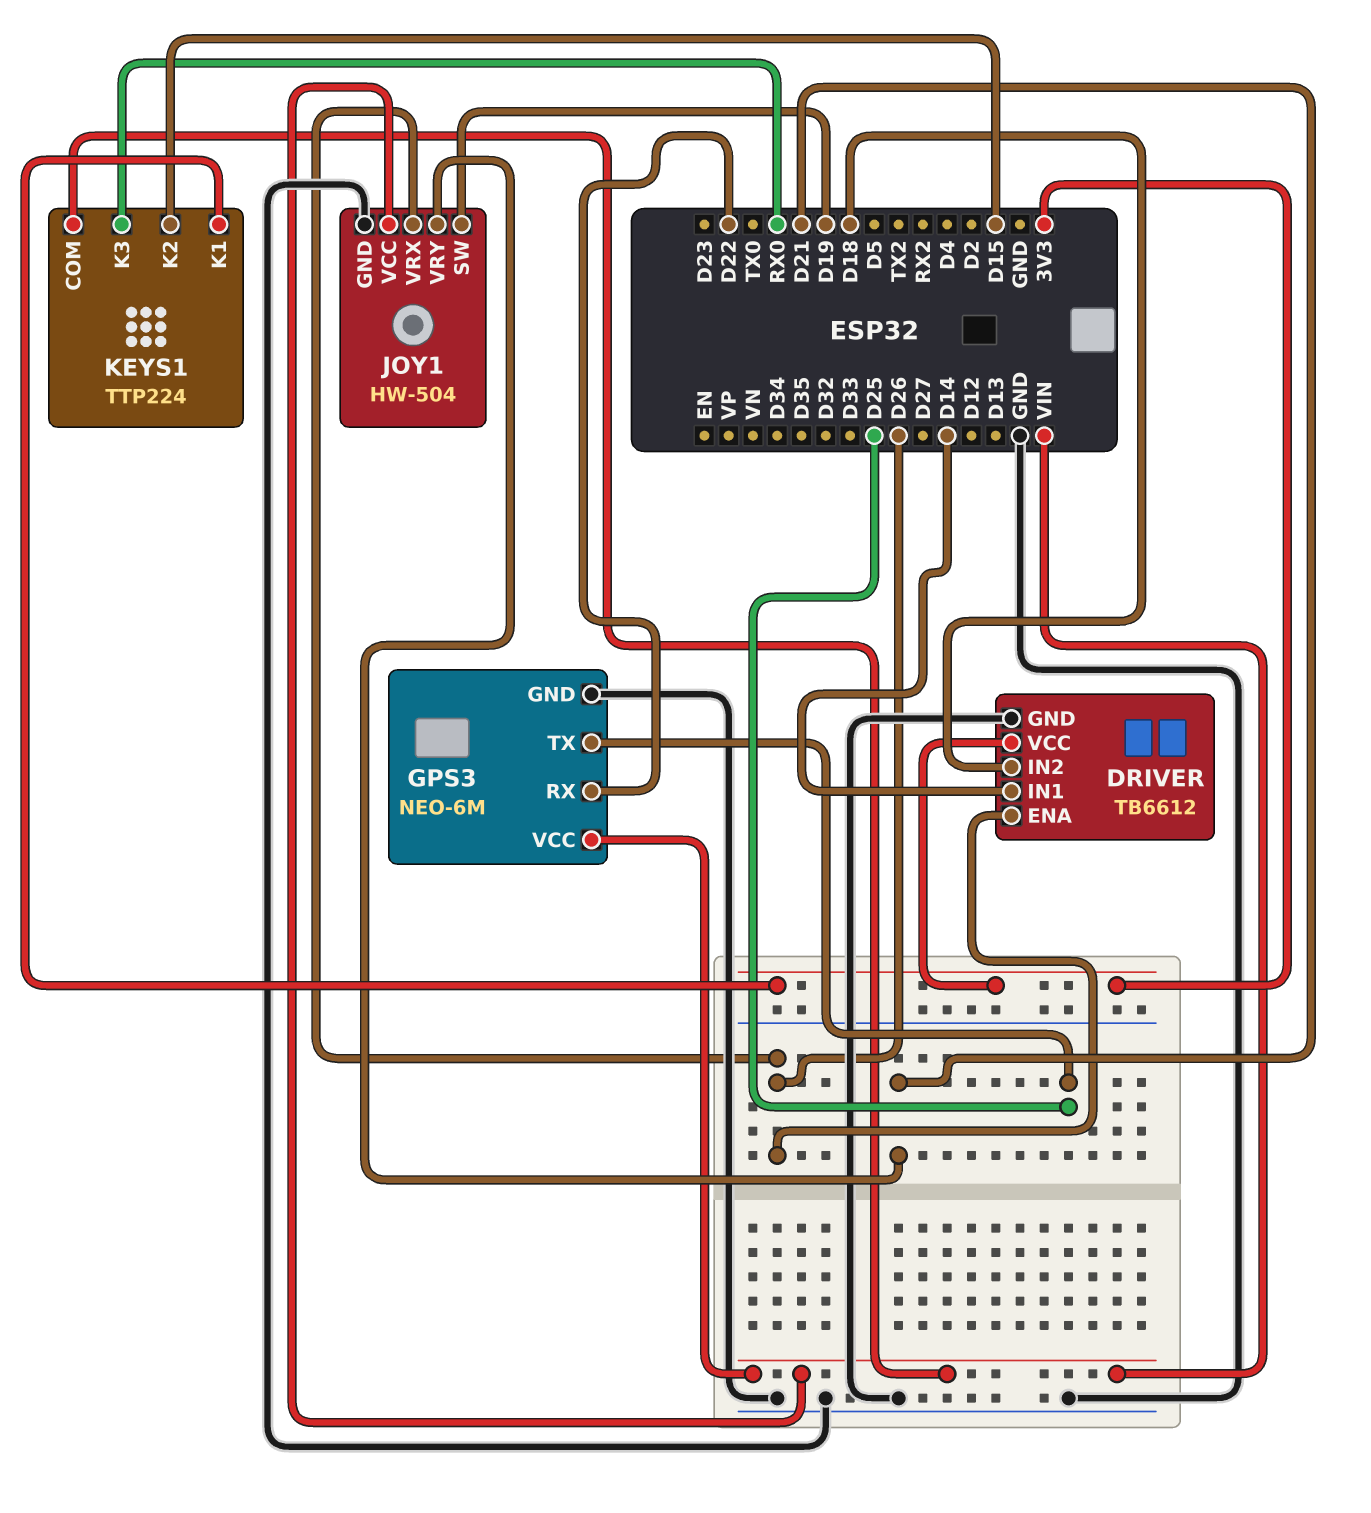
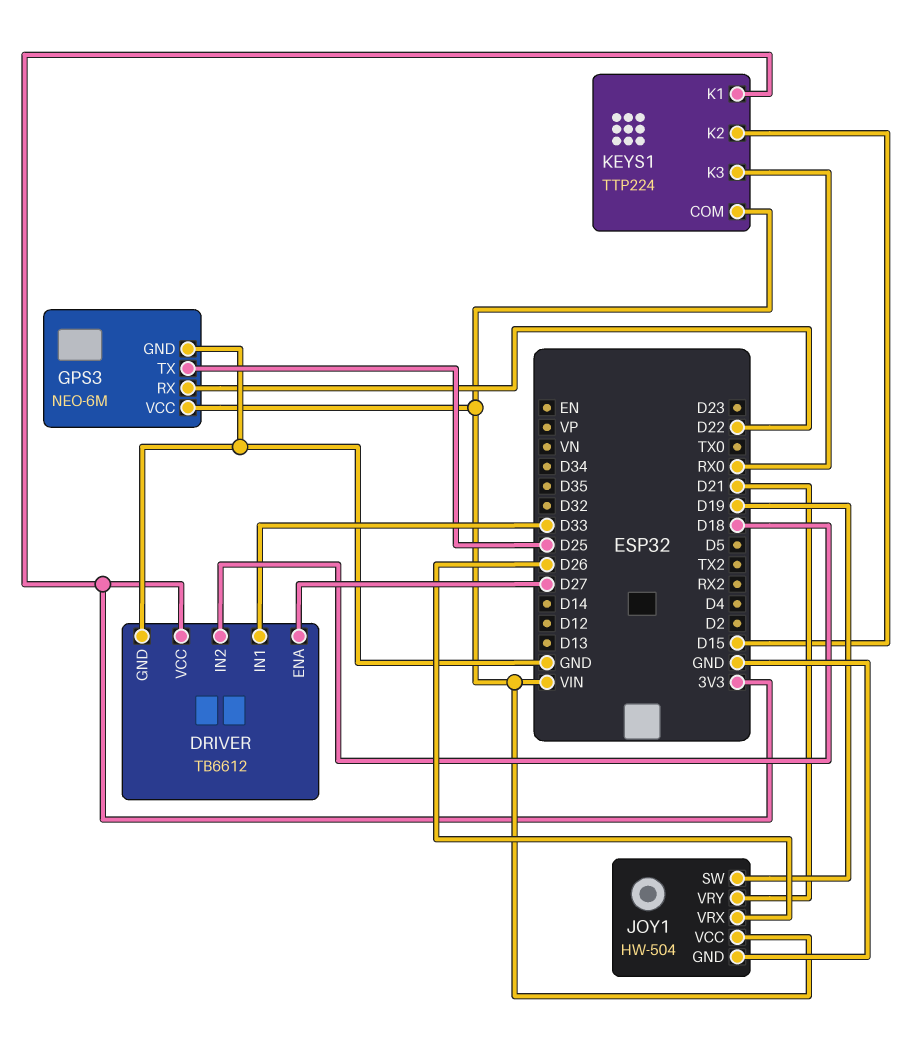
DRIVER pin ENA: D26 -> D27
DRIVER pin IN1: D14 -> D33

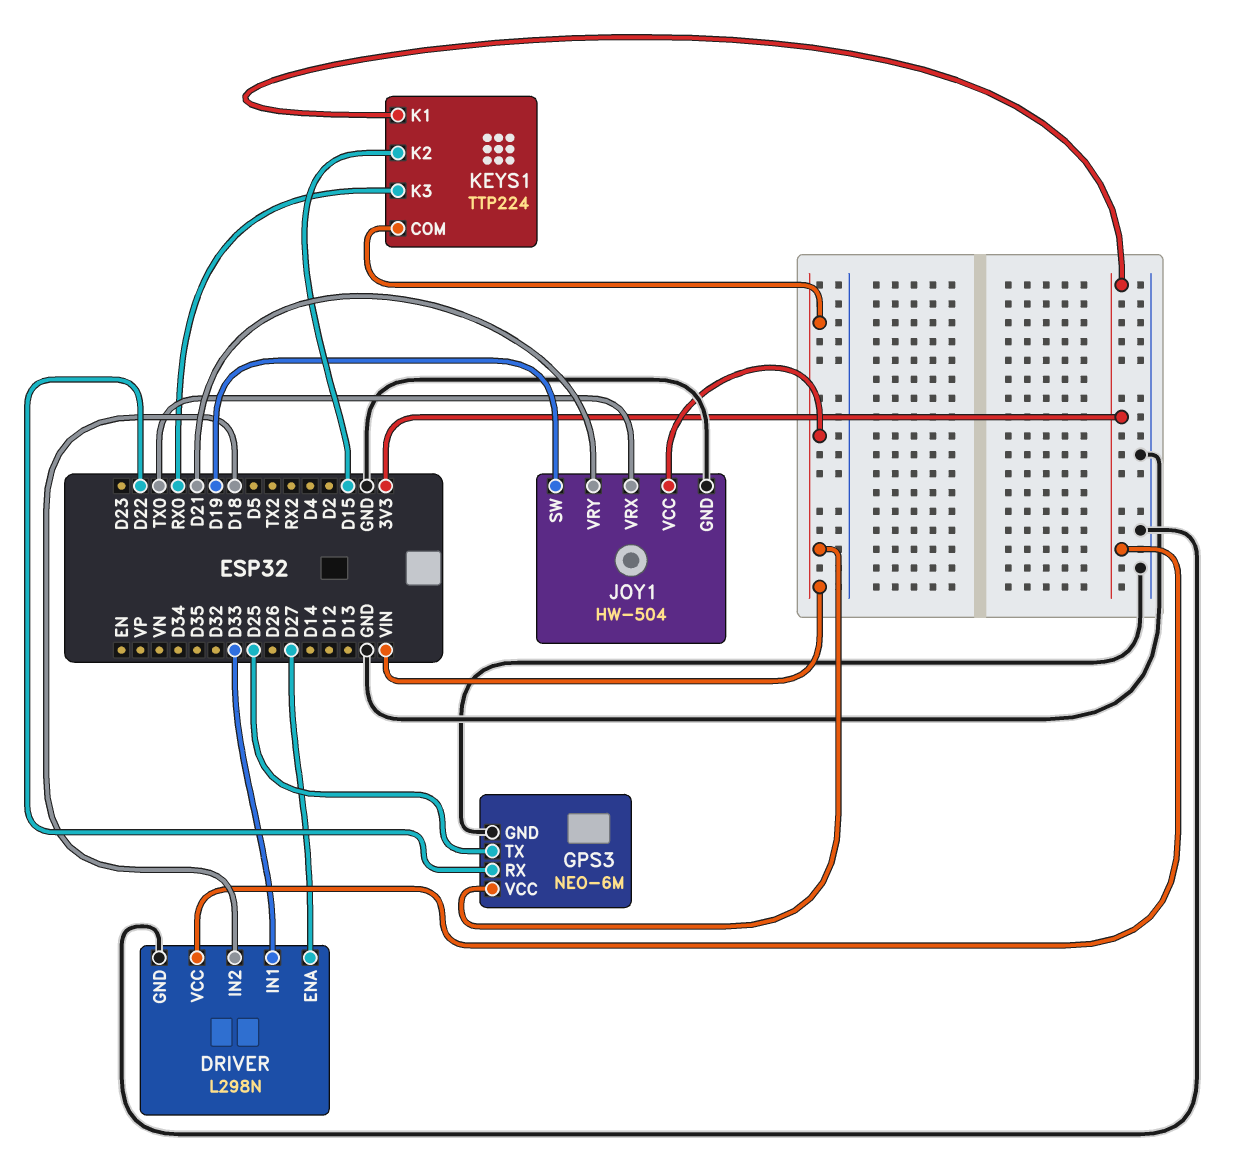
DRIVER: TB6612 -> L298N
JOY1 pin VRX: D26 -> TX0

